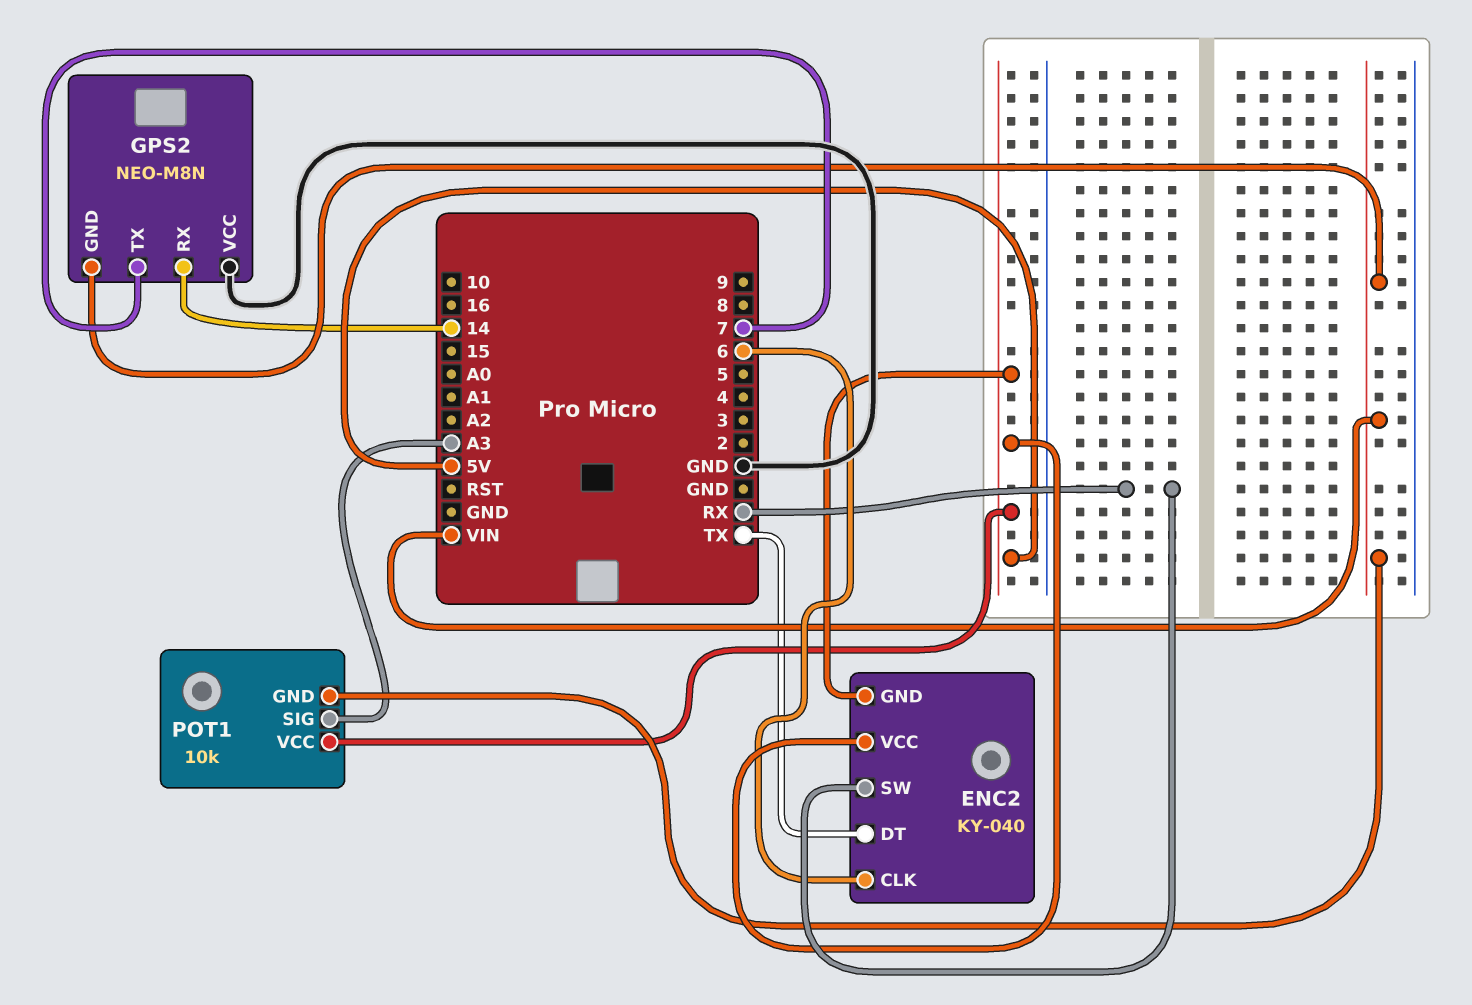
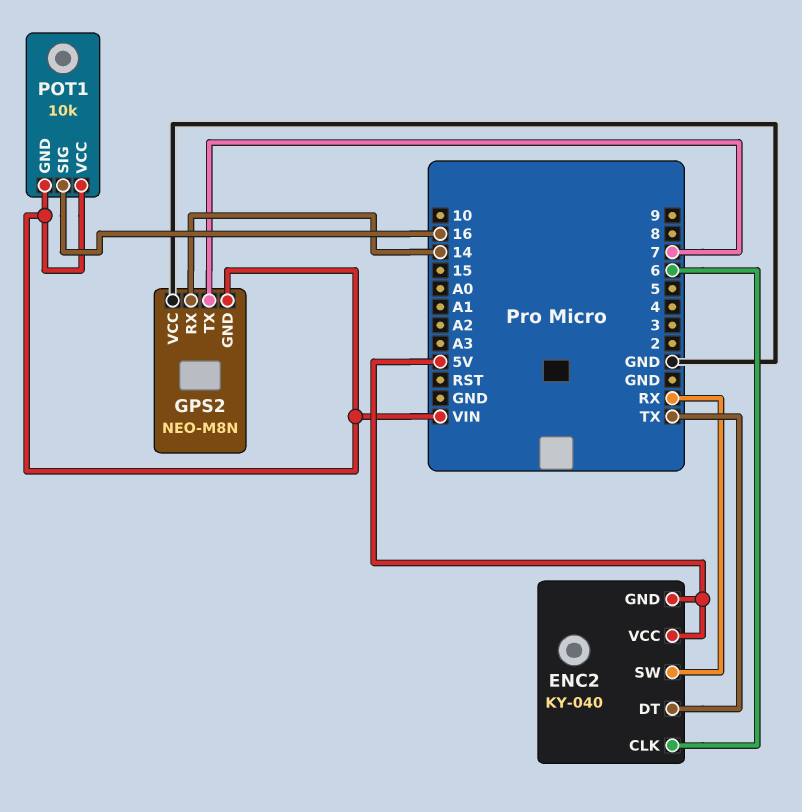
POT1 pin SIG: A3 -> 16
POT1 pin VCC: 5V -> VIN

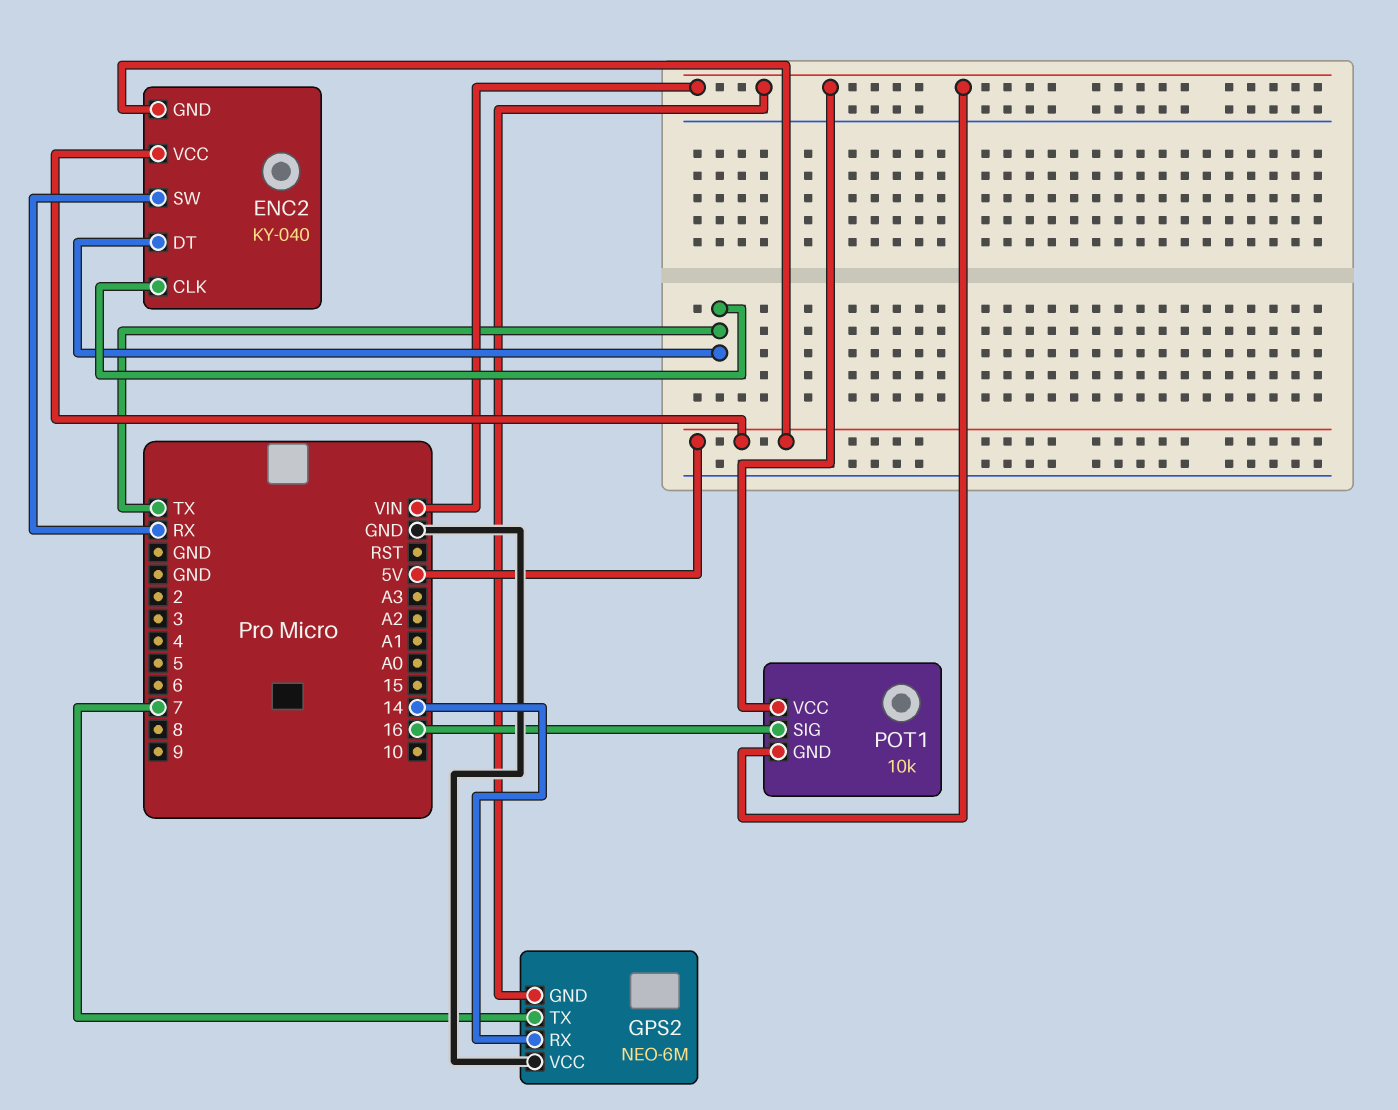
ENC2 pin CLK: 6 -> TX
GPS2: NEO-M8N -> NEO-6M

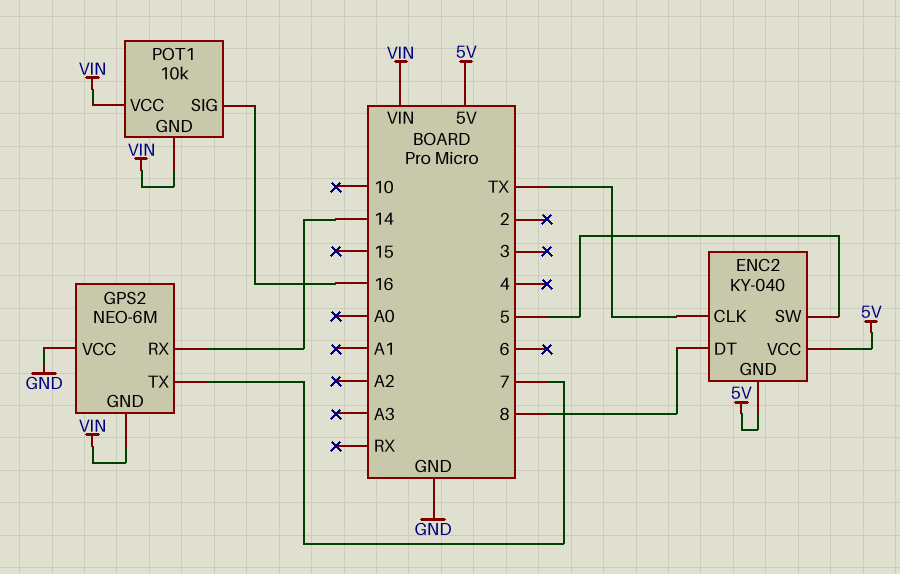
ENC2 pin DT: TX -> 8
ENC2 pin SW: RX -> 5

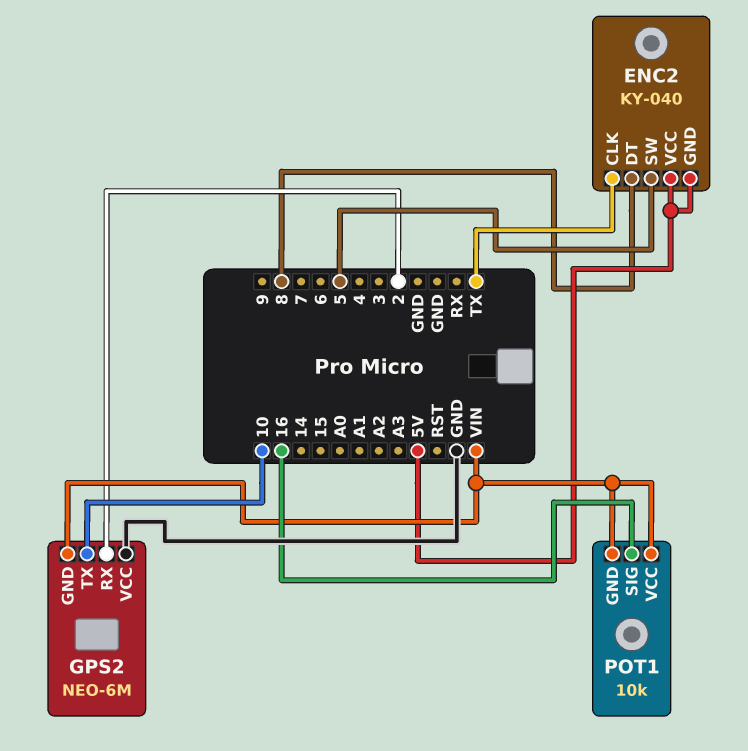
GPS2 pin RX: 14 -> 2
GPS2 pin TX: 7 -> 10

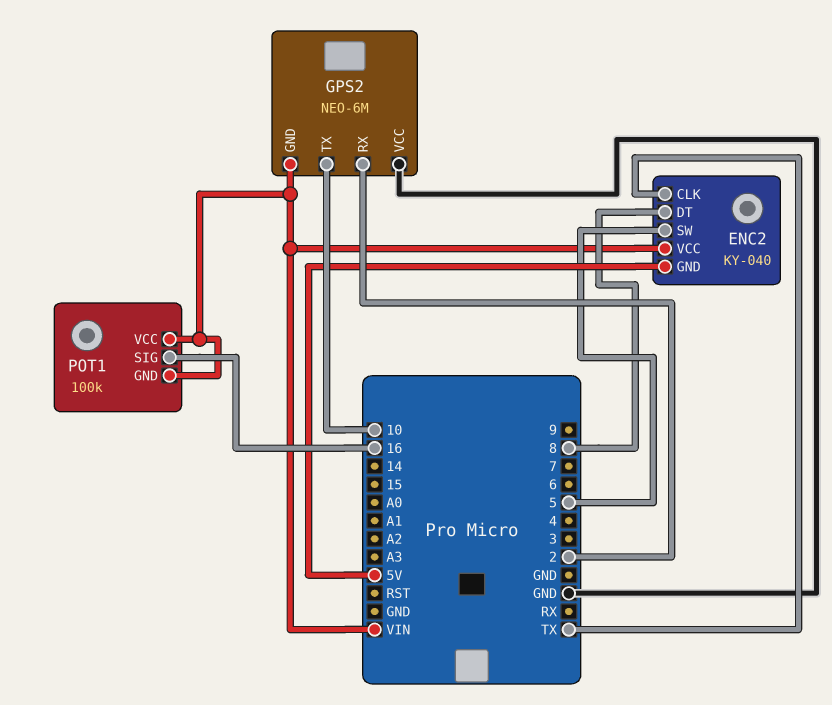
ENC2 pin VCC: 5V -> VIN
POT1: 10k -> 100k

